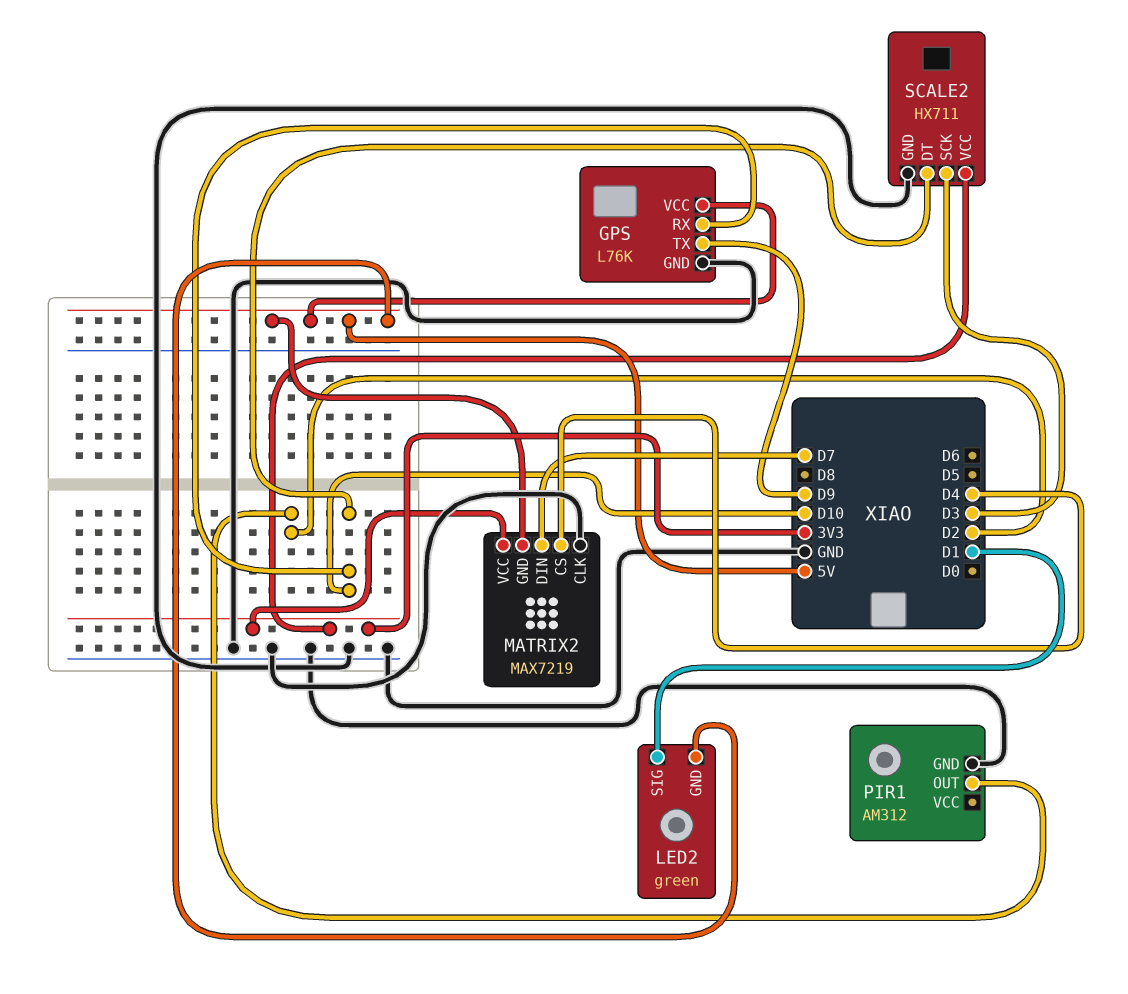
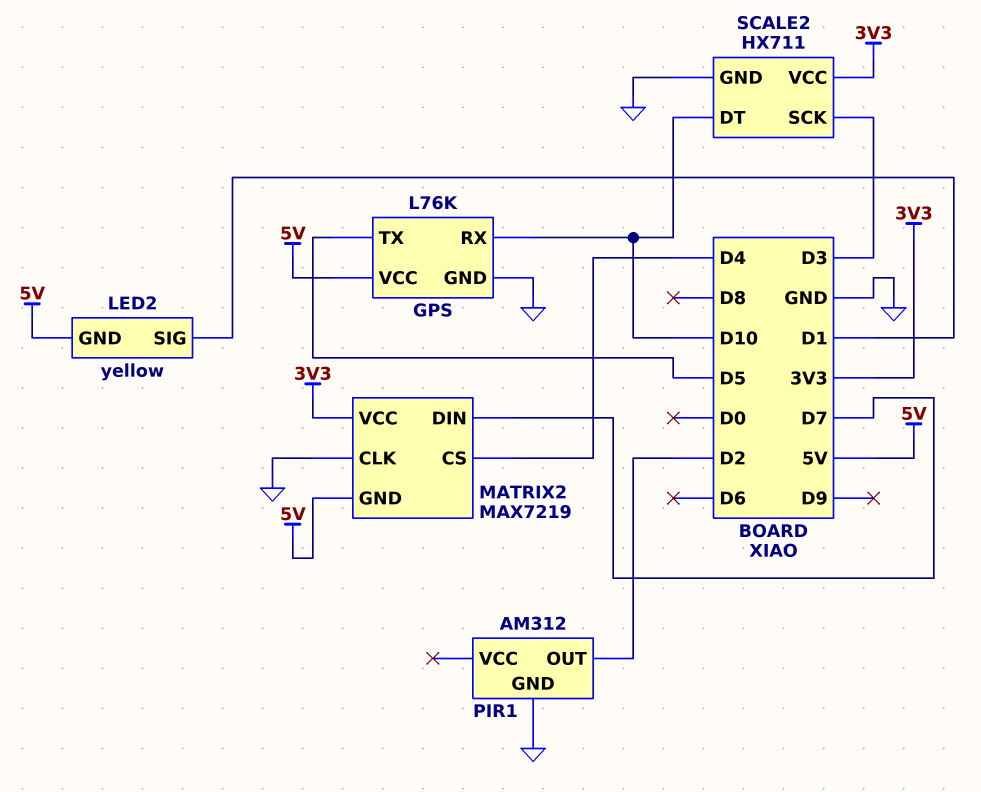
GPS pin TX: D9 -> D5
LED2: green -> yellow

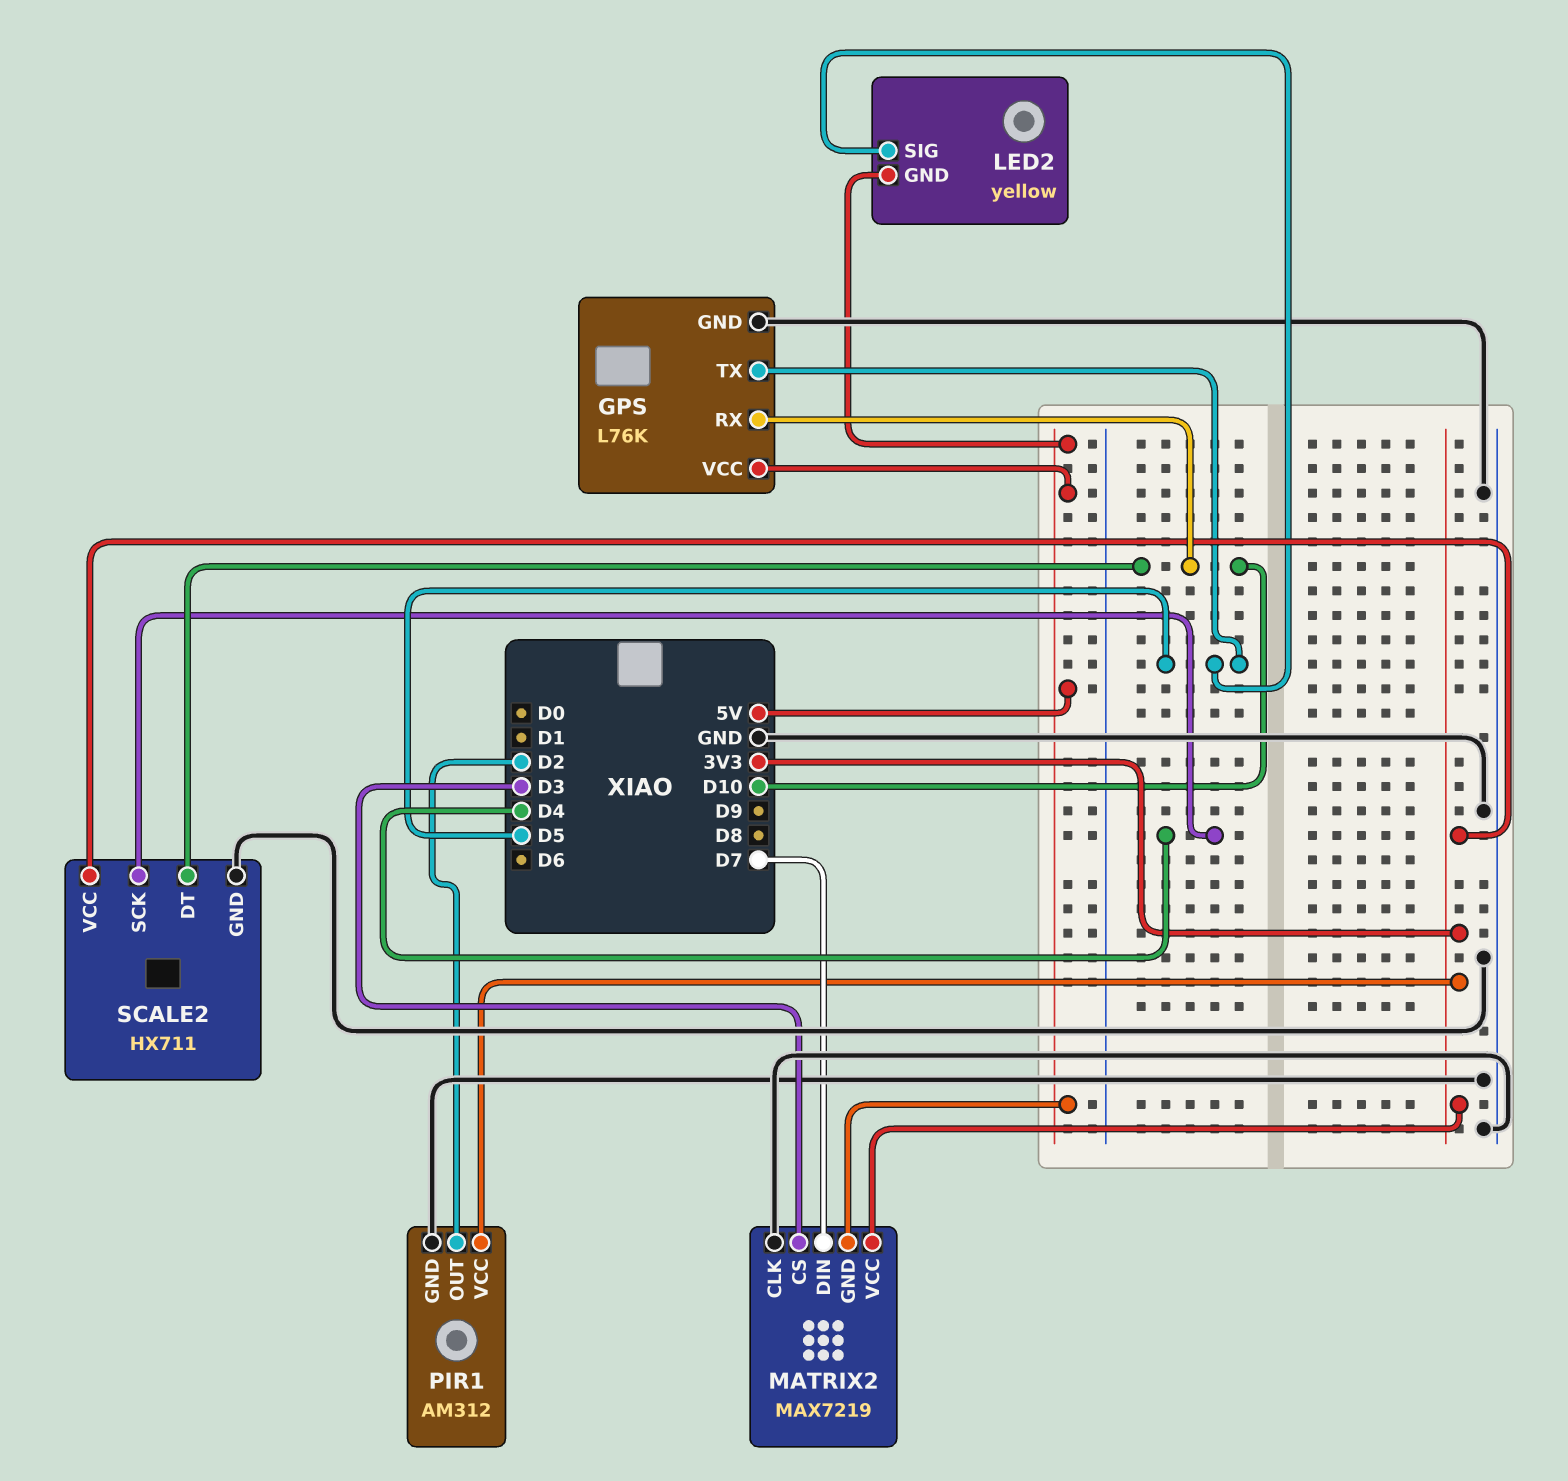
LED2 pin SIG: D1 -> D5
MATRIX2 pin CS: D4 -> D3
PIR1 pin VCC: none -> 3V3
SCALE2 pin SCK: D3 -> D4

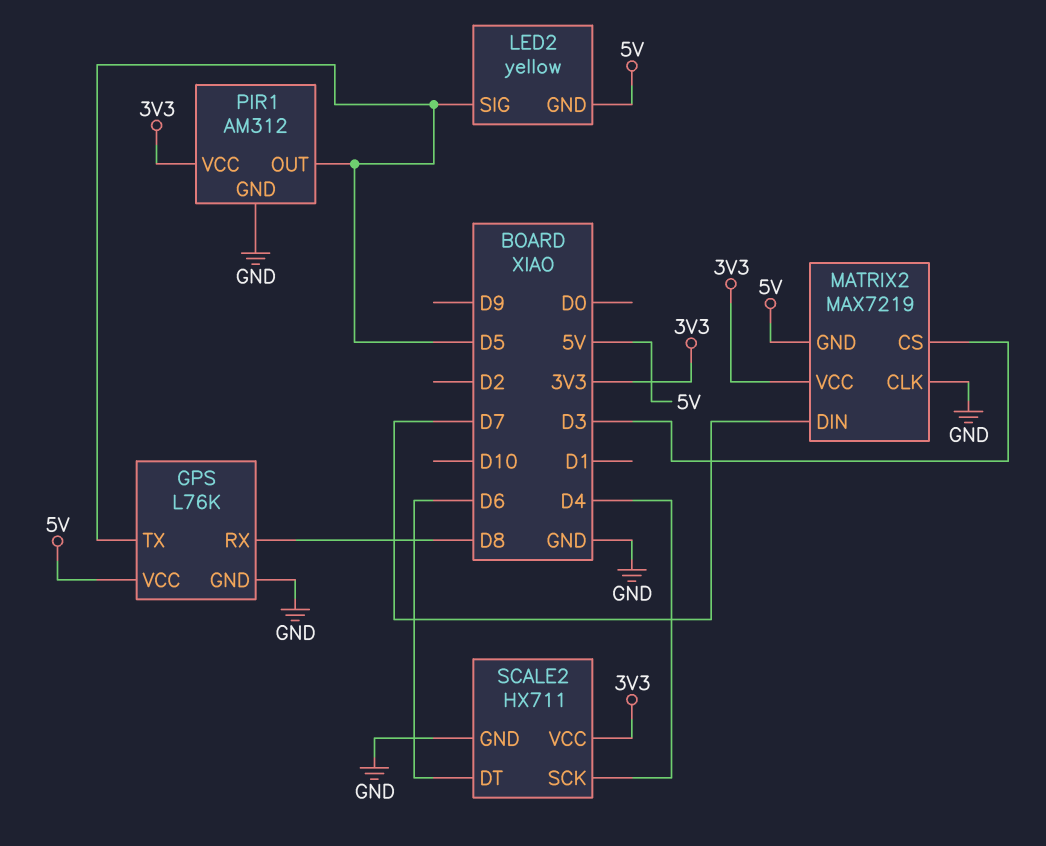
GPS pin RX: D10 -> D8
PIR1 pin OUT: D2 -> D5
SCALE2 pin DT: D10 -> D6

